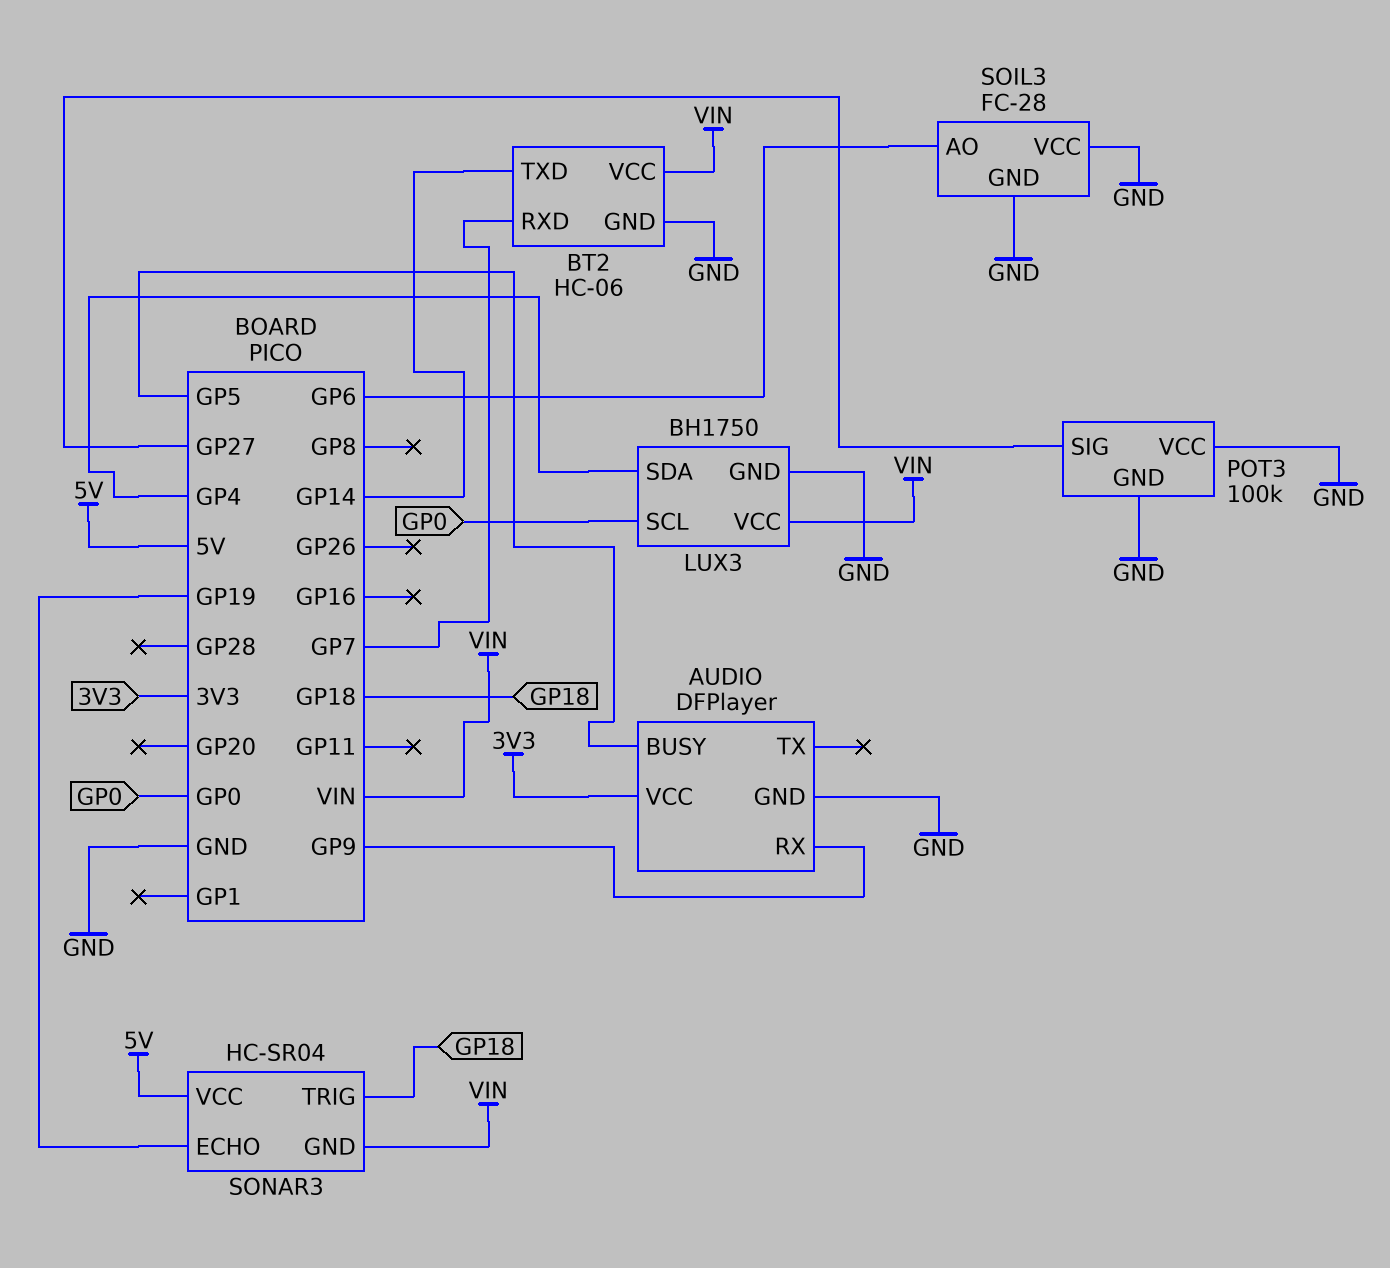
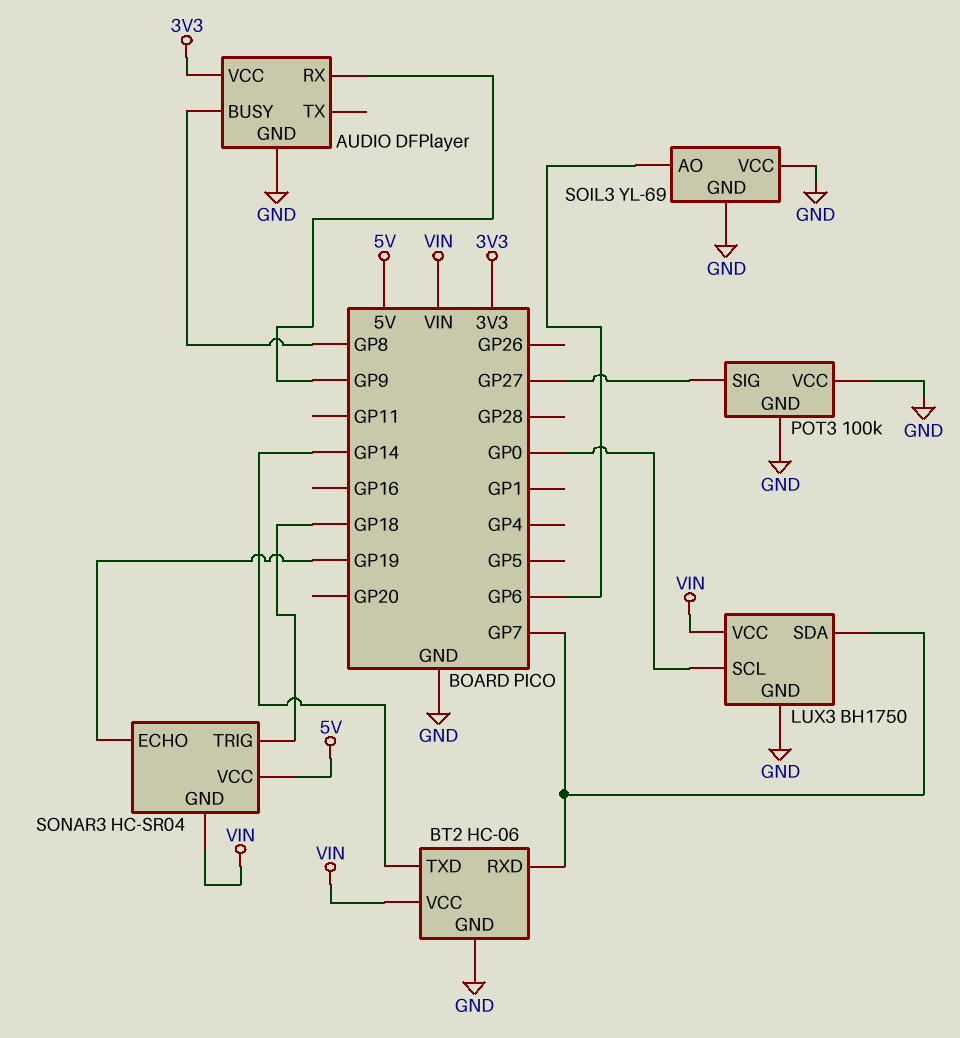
AUDIO pin BUSY: GP5 -> GP8
LUX3 pin SDA: GP4 -> GP7
SOIL3: FC-28 -> YL-69

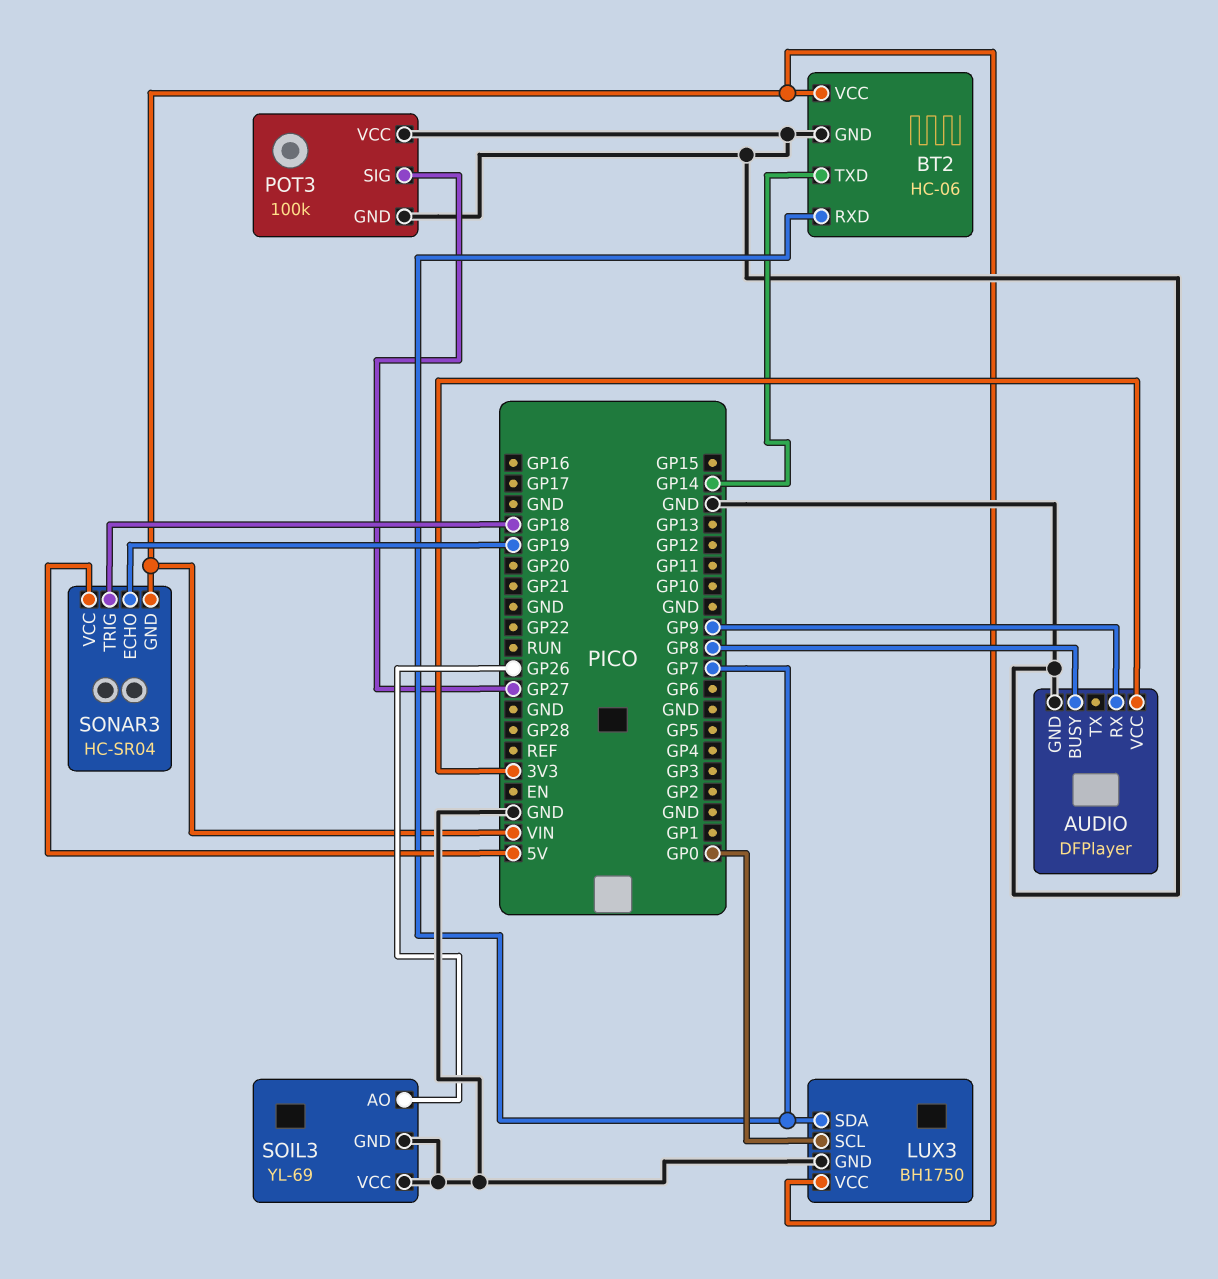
SOIL3 pin AO: GP6 -> GP26

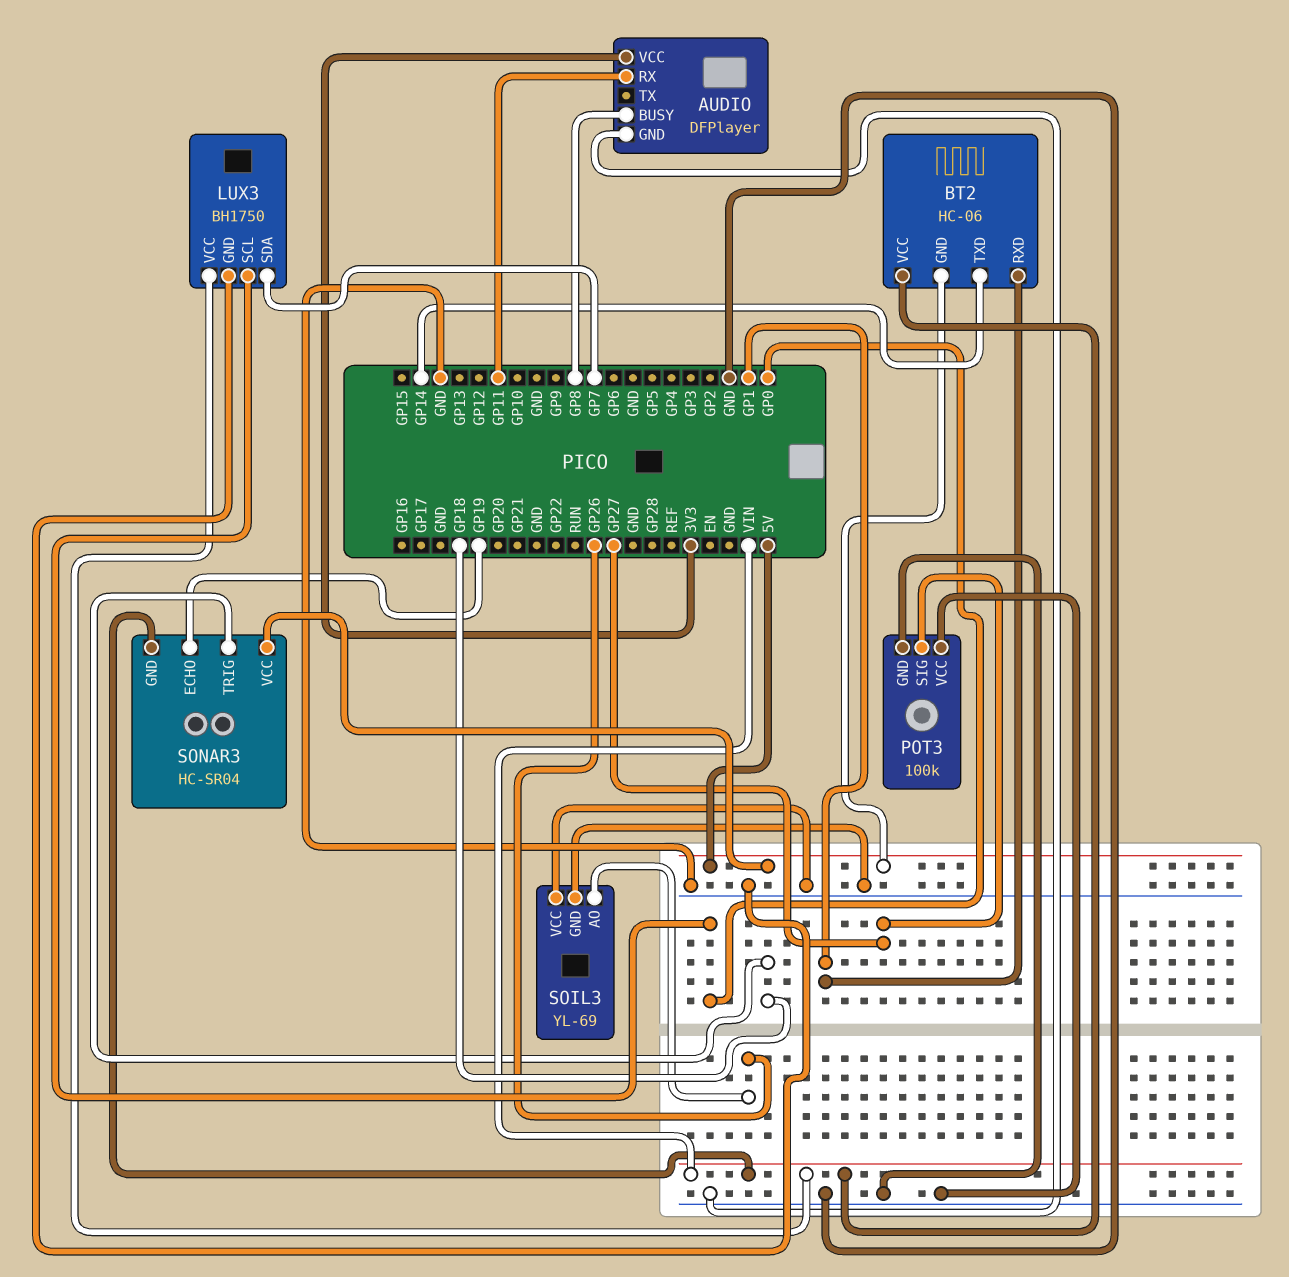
AUDIO pin RX: GP9 -> GP11
BT2 pin GND: GND -> 5V
BT2 pin RXD: GP7 -> GP1

